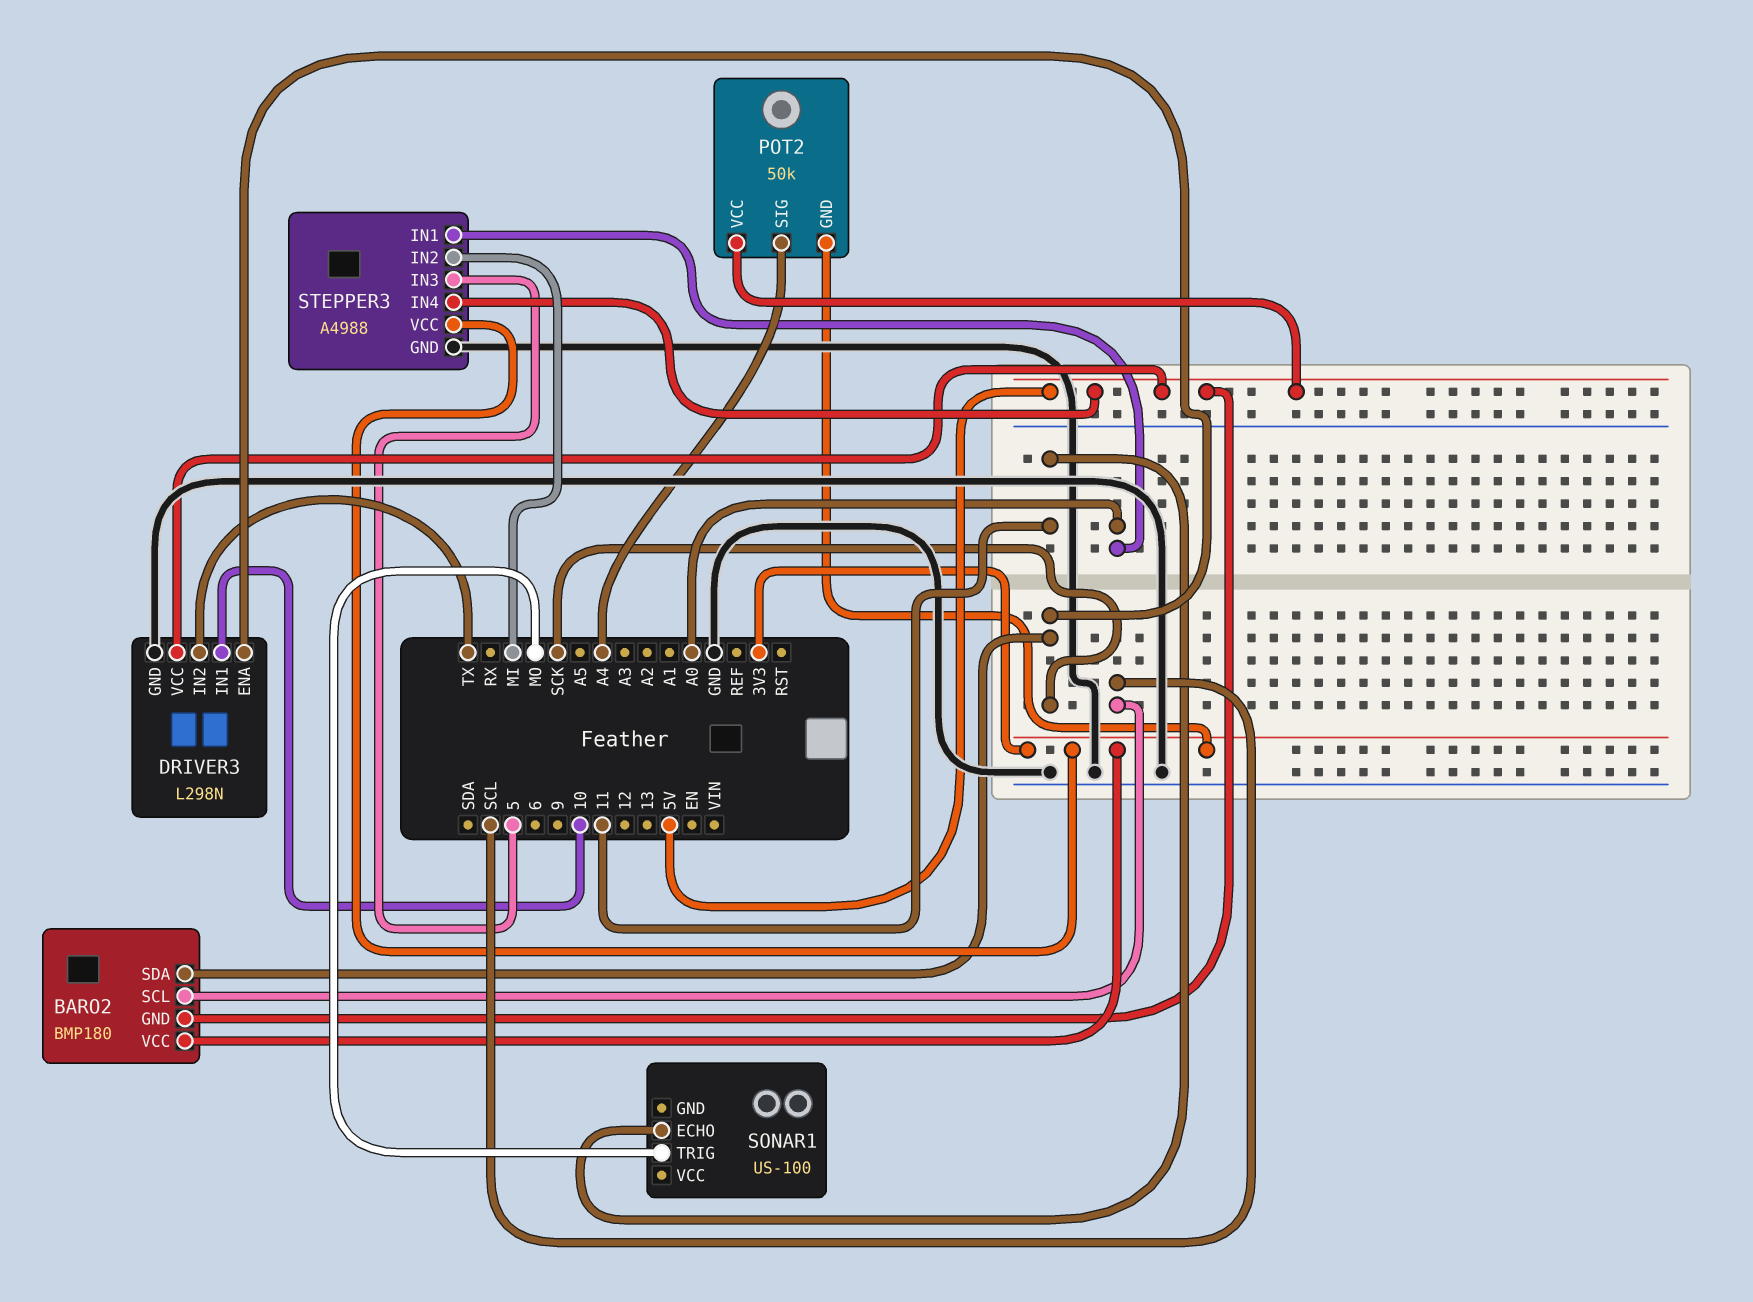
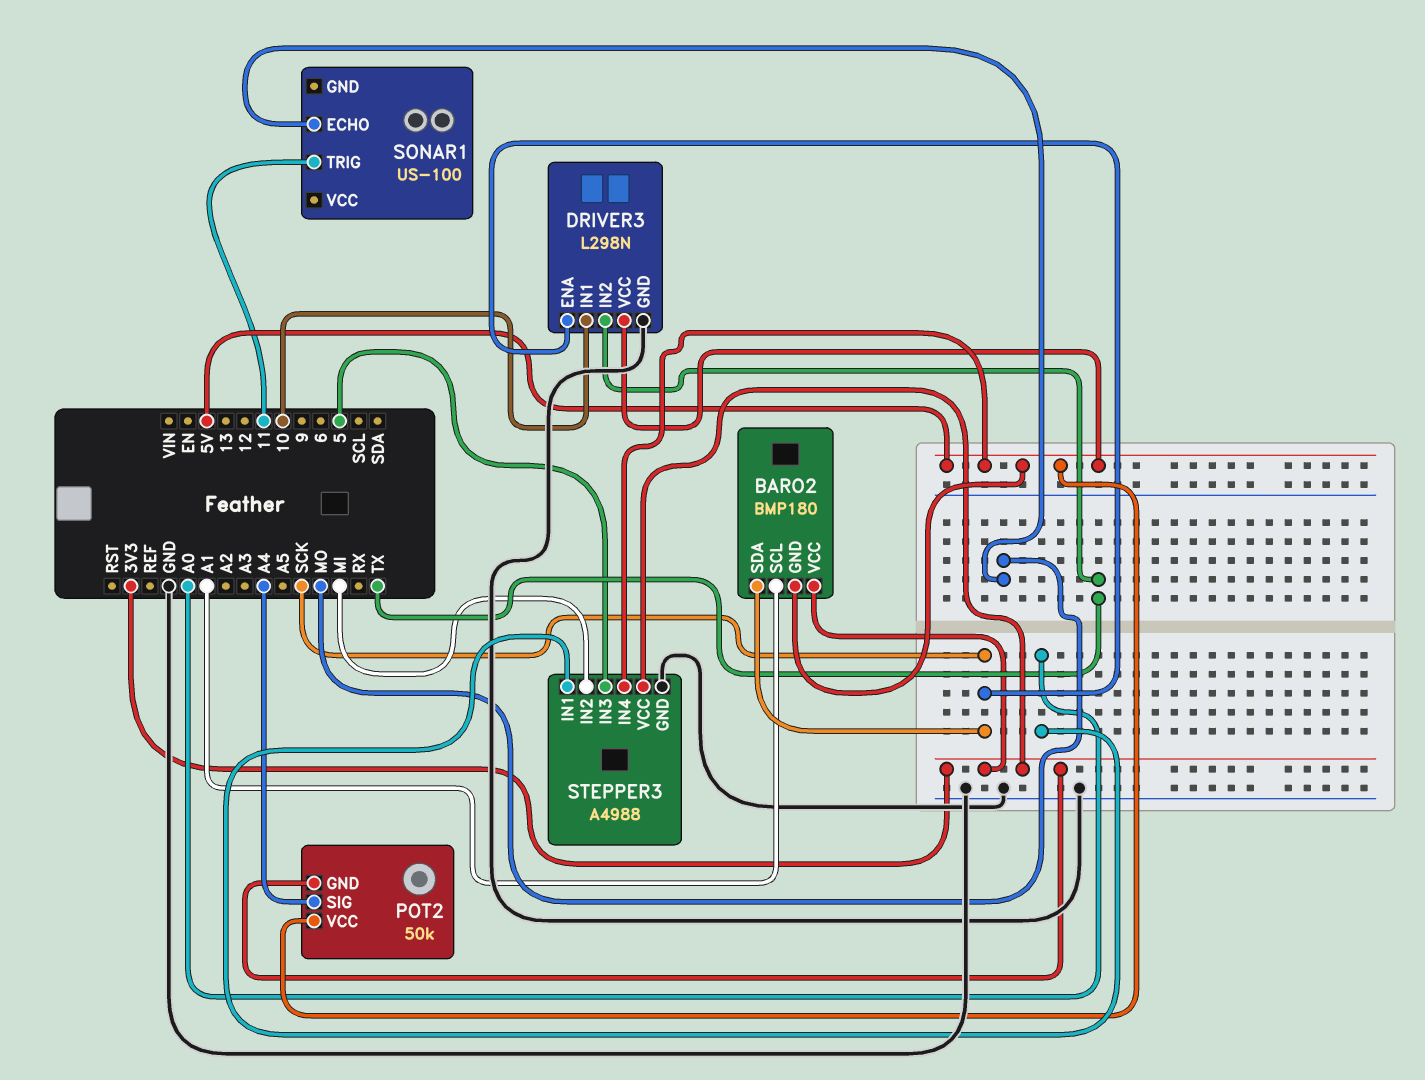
BARO2 pin SCL: SCL -> A1
SONAR1 pin ECHO: 11 -> MO
SONAR1 pin TRIG: MO -> 11

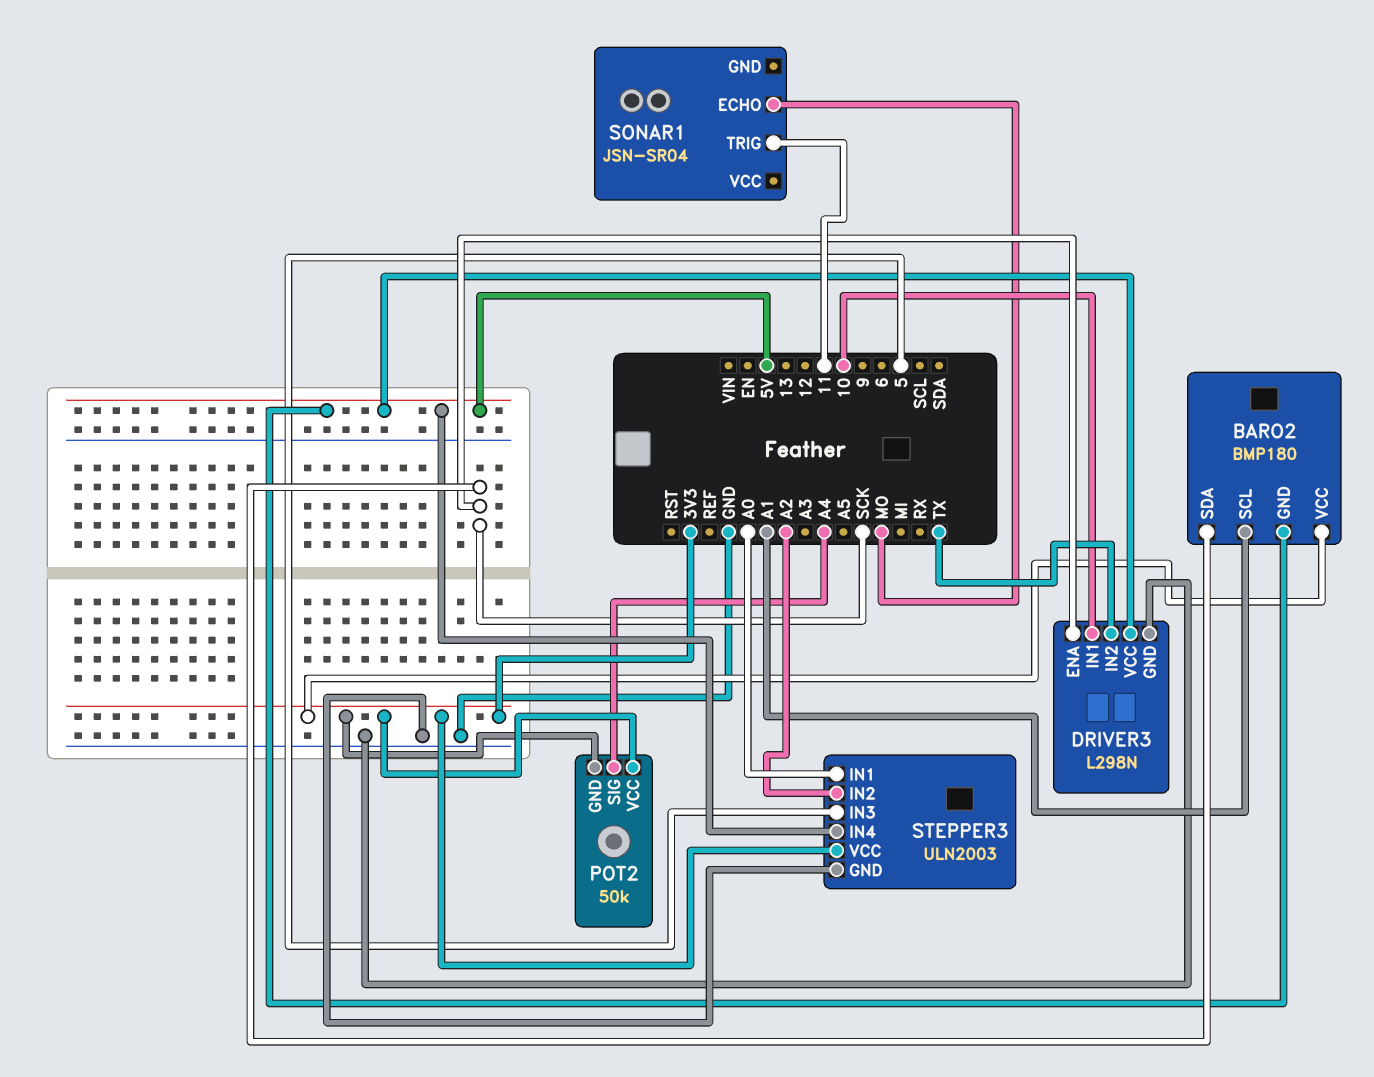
POT2 pin VCC: 5V -> 3V3
SONAR1: US-100 -> JSN-SR04
STEPPER3: A4988 -> ULN2003
STEPPER3 pin IN2: MI -> A2

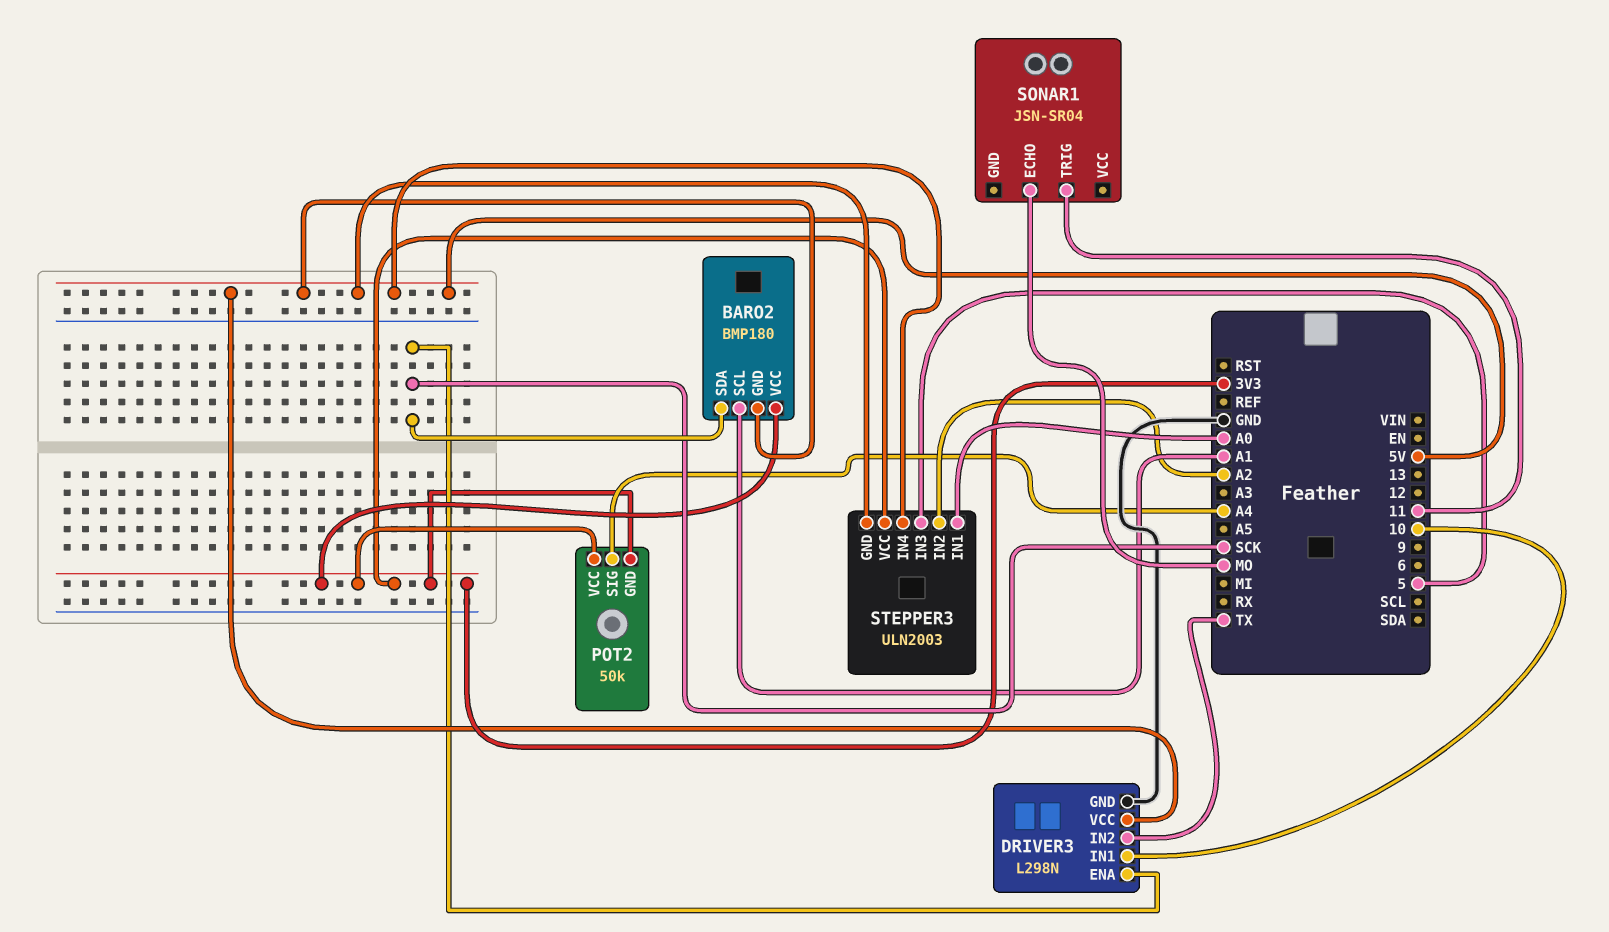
STEPPER3 pin GND: GND -> 5V

